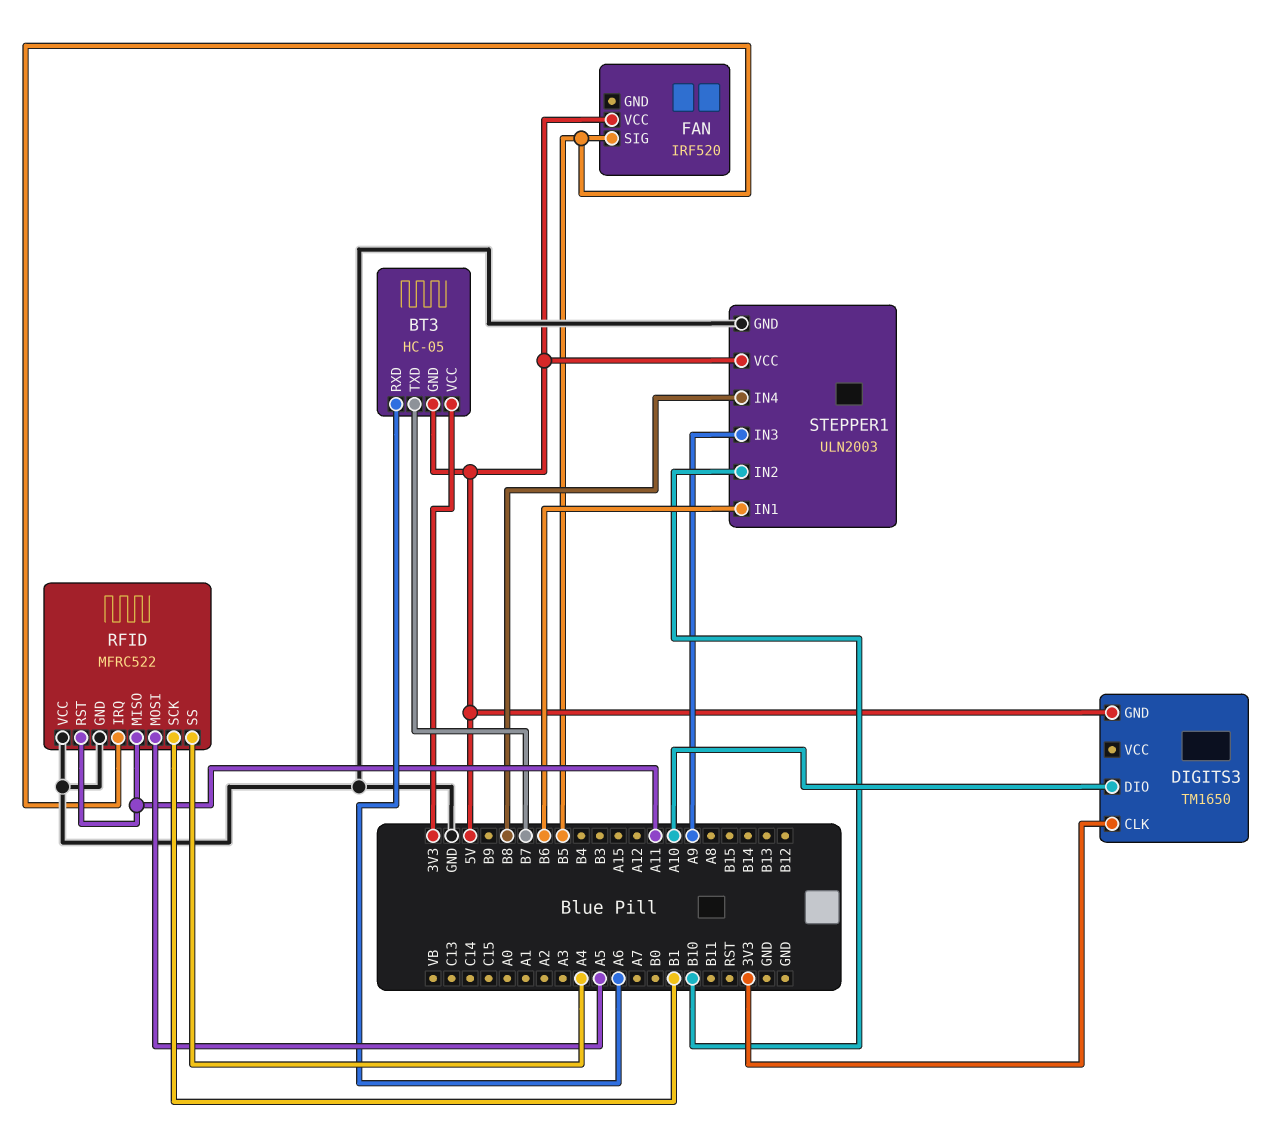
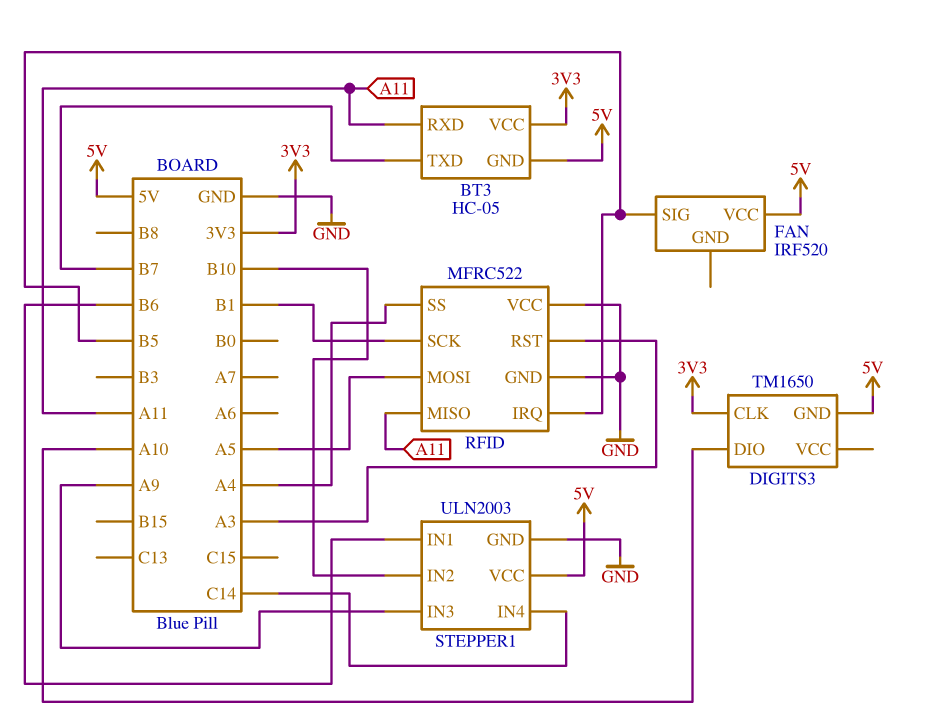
BT3 pin RXD: A6 -> A11
RFID pin RST: A11 -> A3
STEPPER1 pin IN4: B8 -> C14

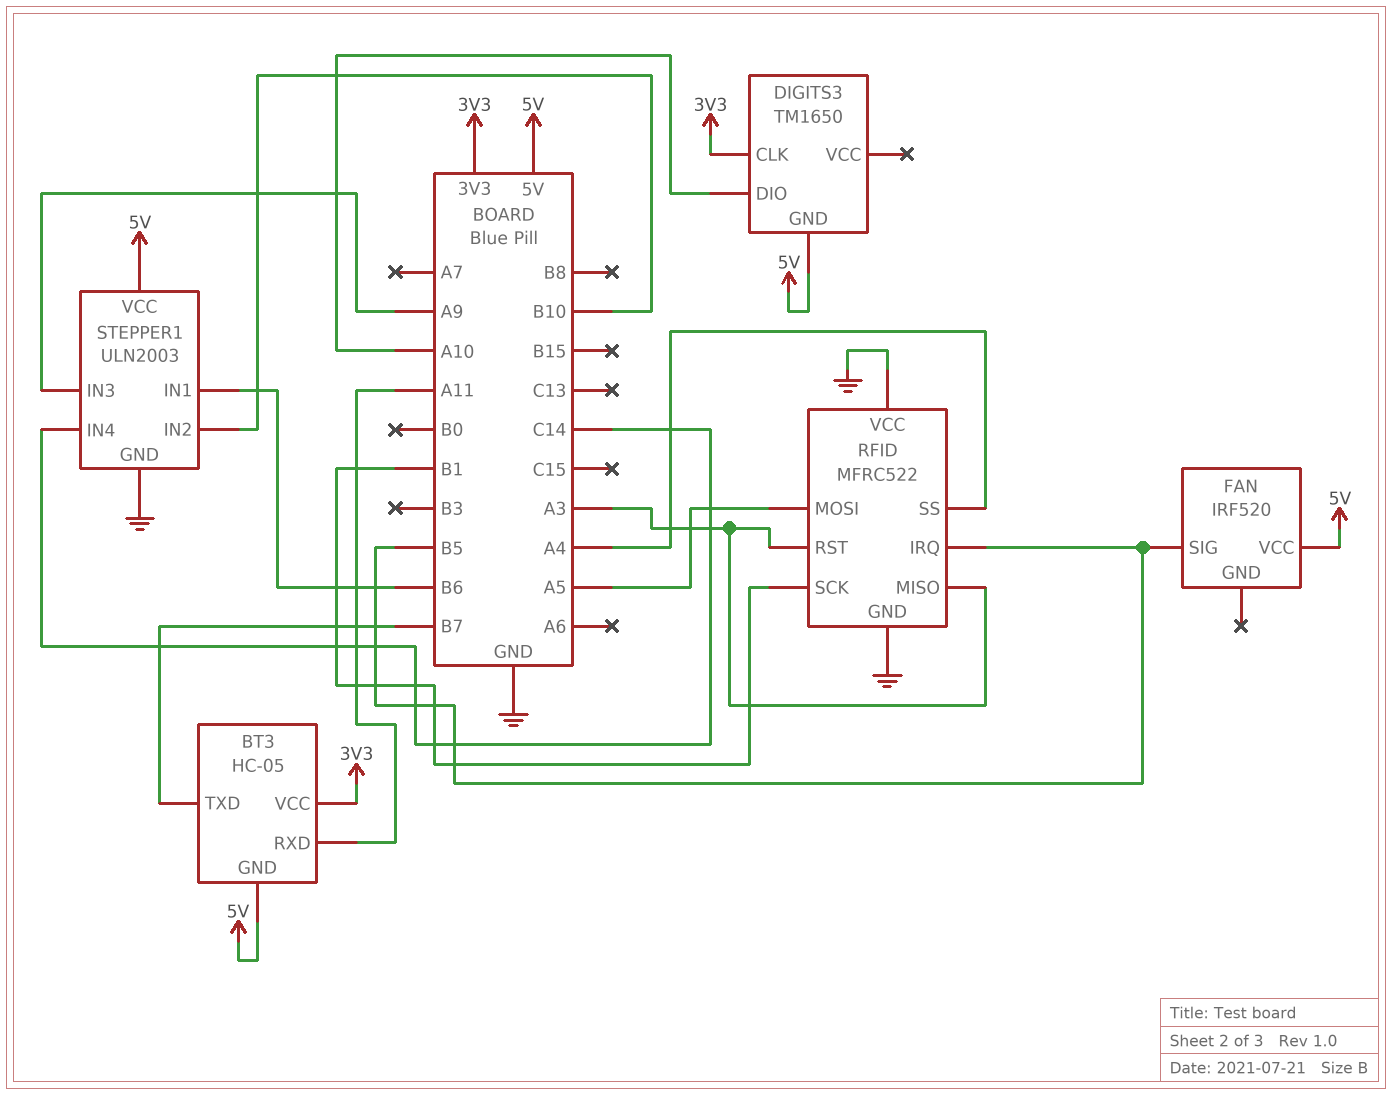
RFID pin MISO: A11 -> A3

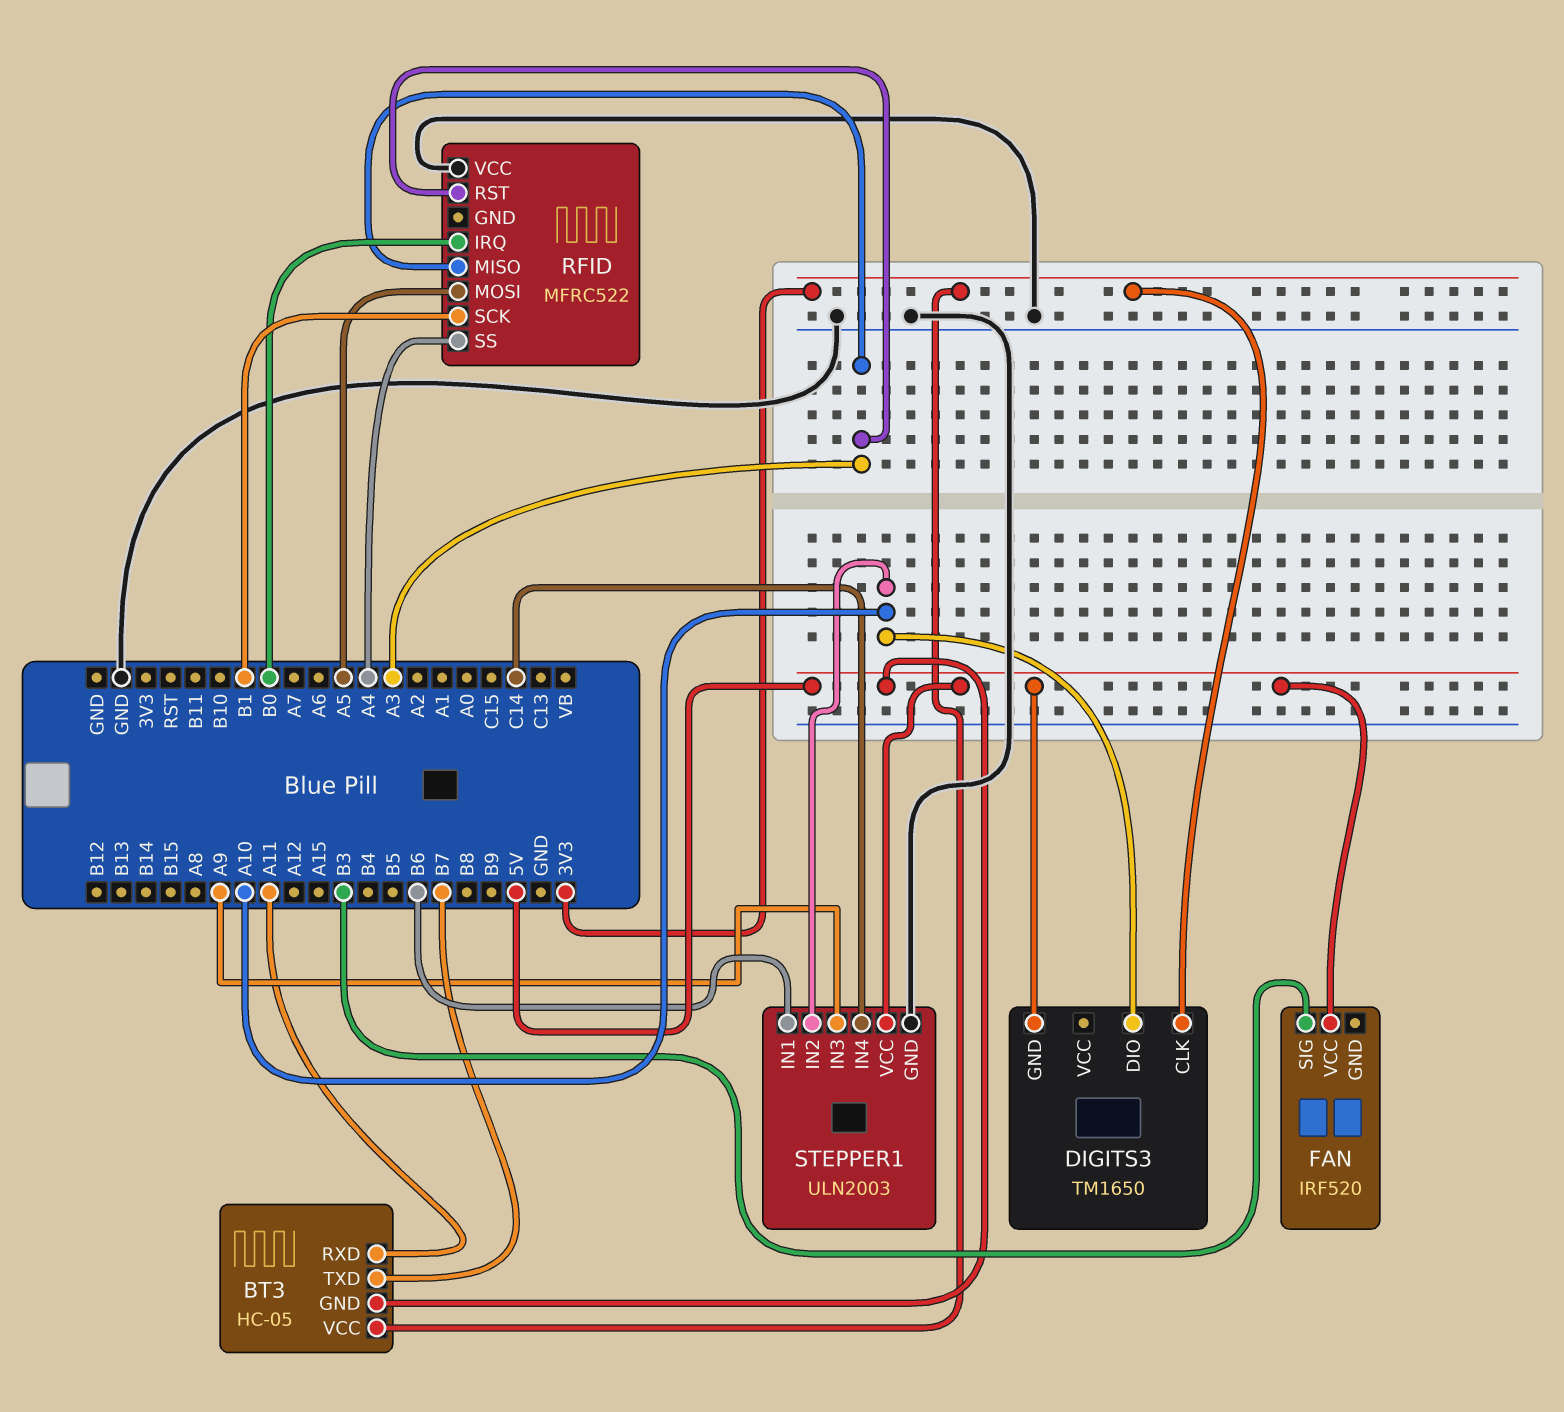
FAN pin SIG: B5 -> B3
RFID pin GND: GND -> none
RFID pin IRQ: B5 -> B0
STEPPER1 pin IN2: B10 -> A10

